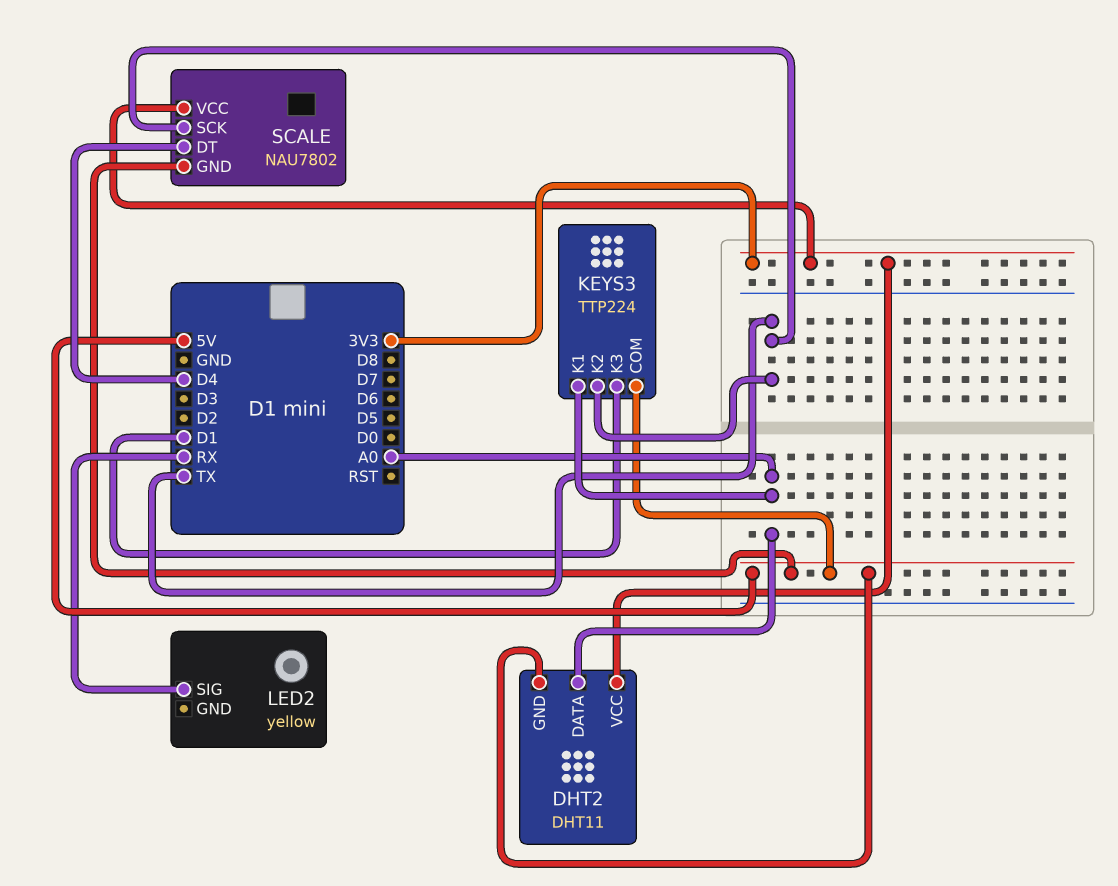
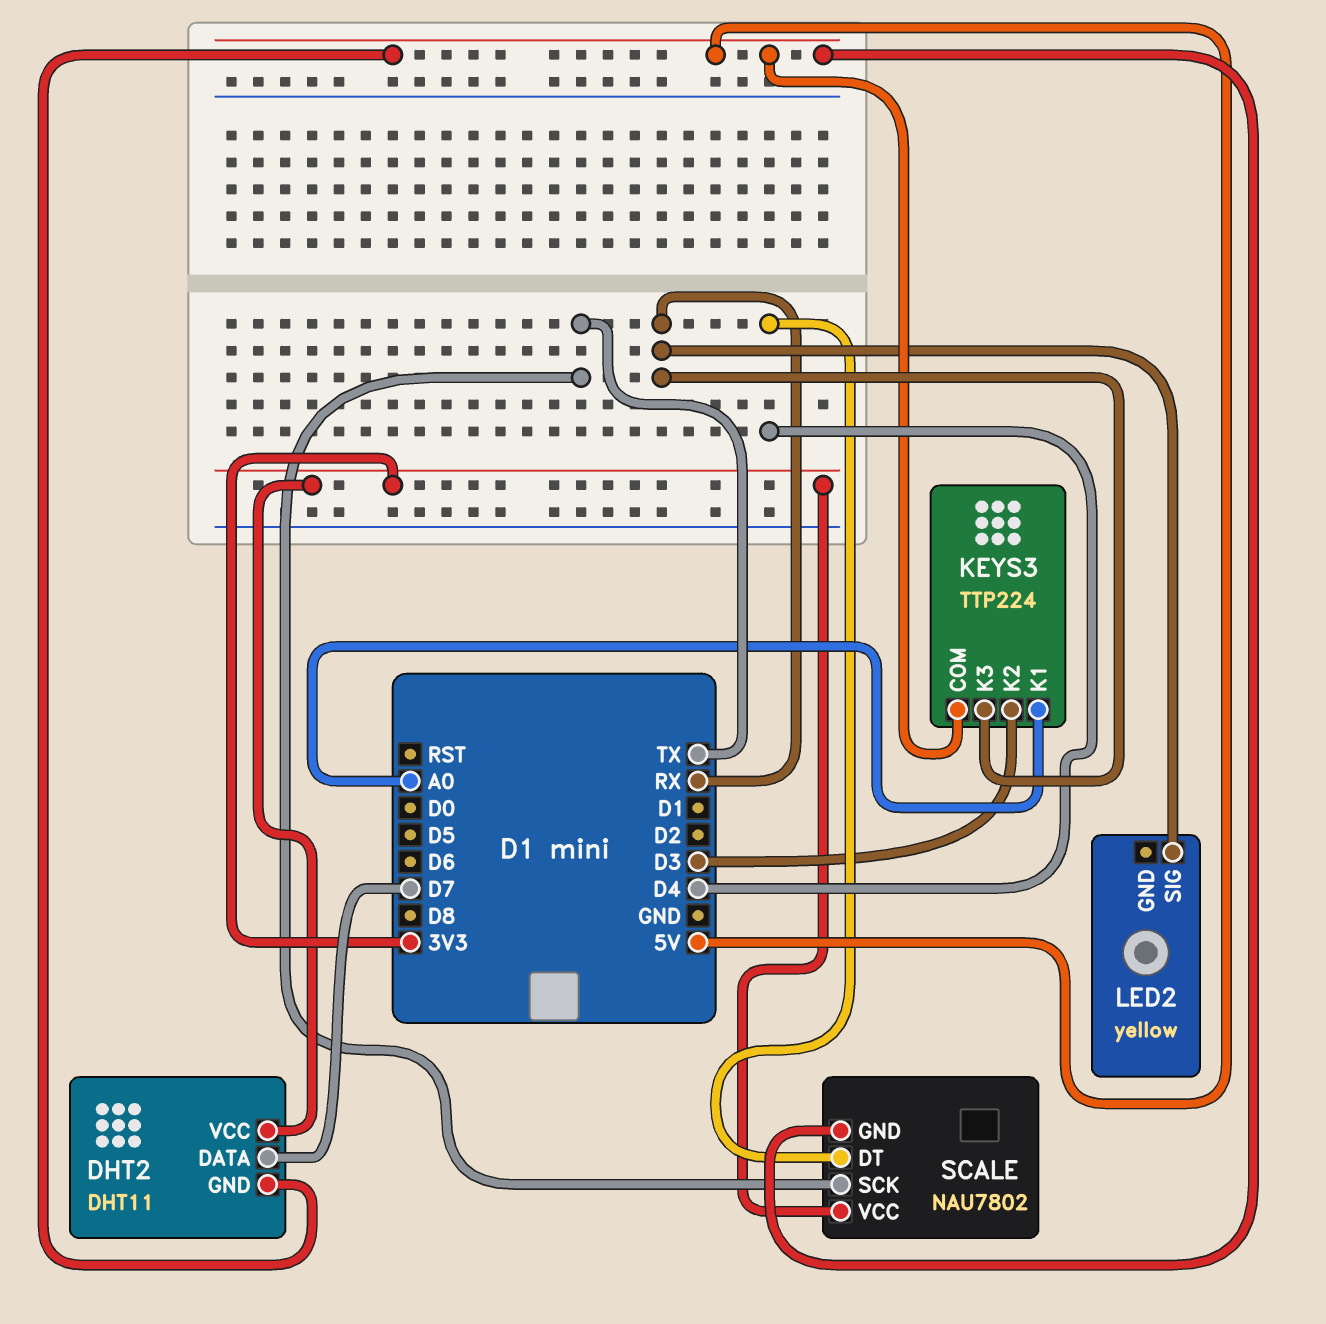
DHT2 pin DATA: A0 -> D7
KEYS3 pin K2: TX -> D3
KEYS3 pin K3: D1 -> RX

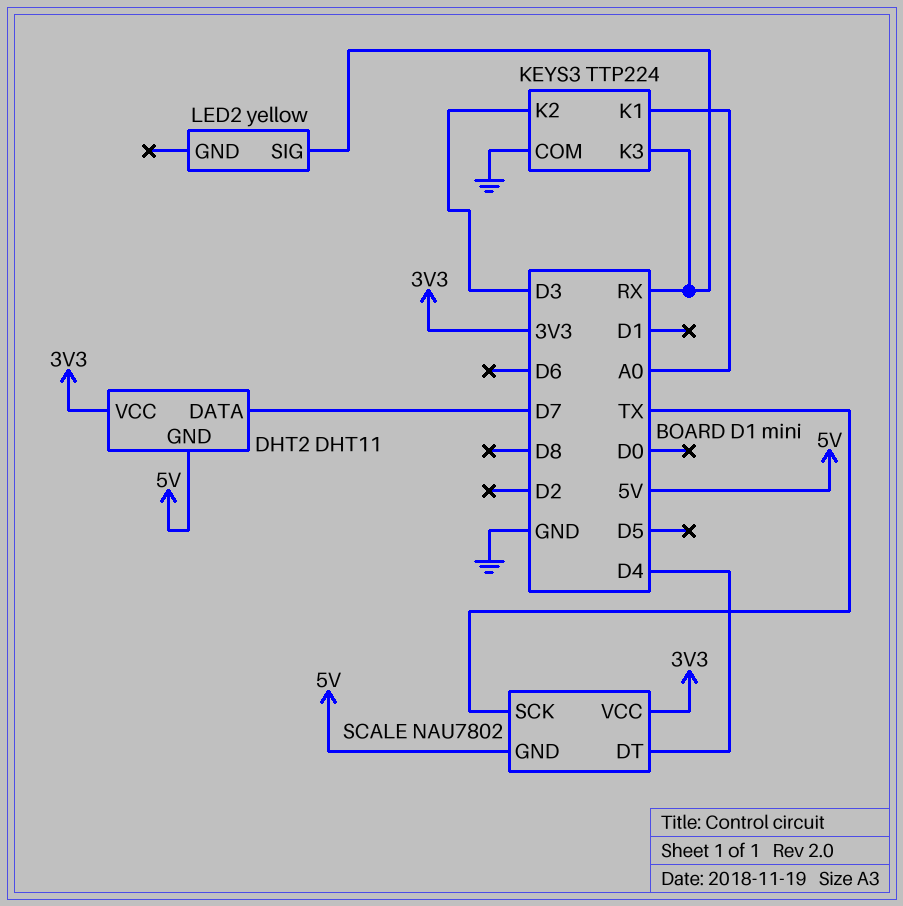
KEYS3 pin COM: 5V -> GND

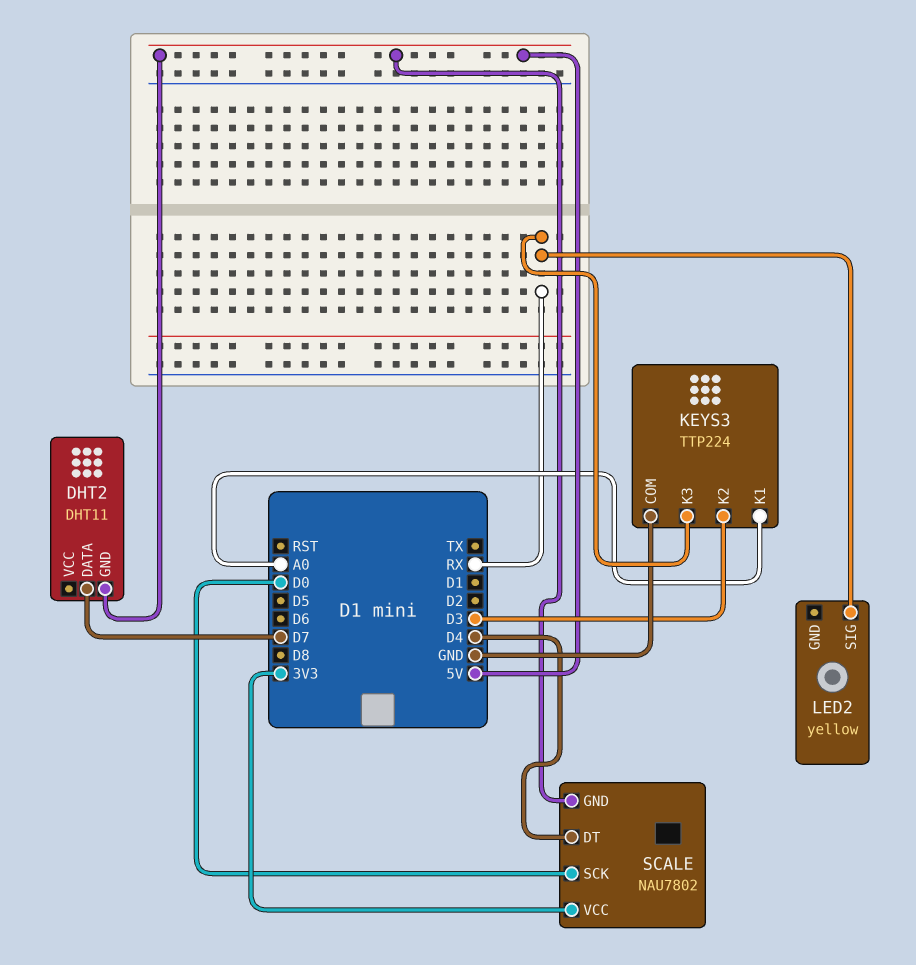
DHT2 pin VCC: 3V3 -> none
SCALE pin SCK: TX -> D0

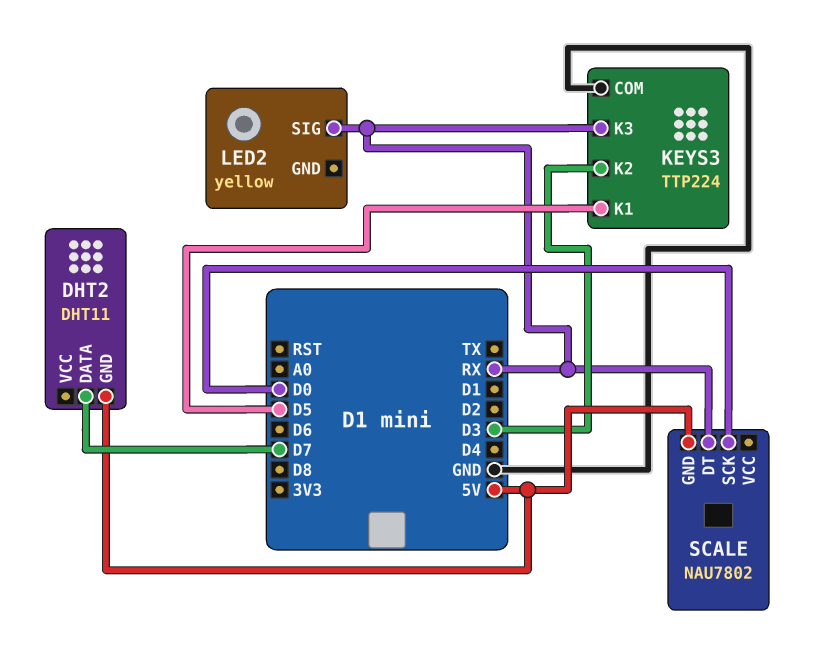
KEYS3 pin K1: A0 -> D5
SCALE pin DT: D4 -> RX
SCALE pin VCC: 3V3 -> none

